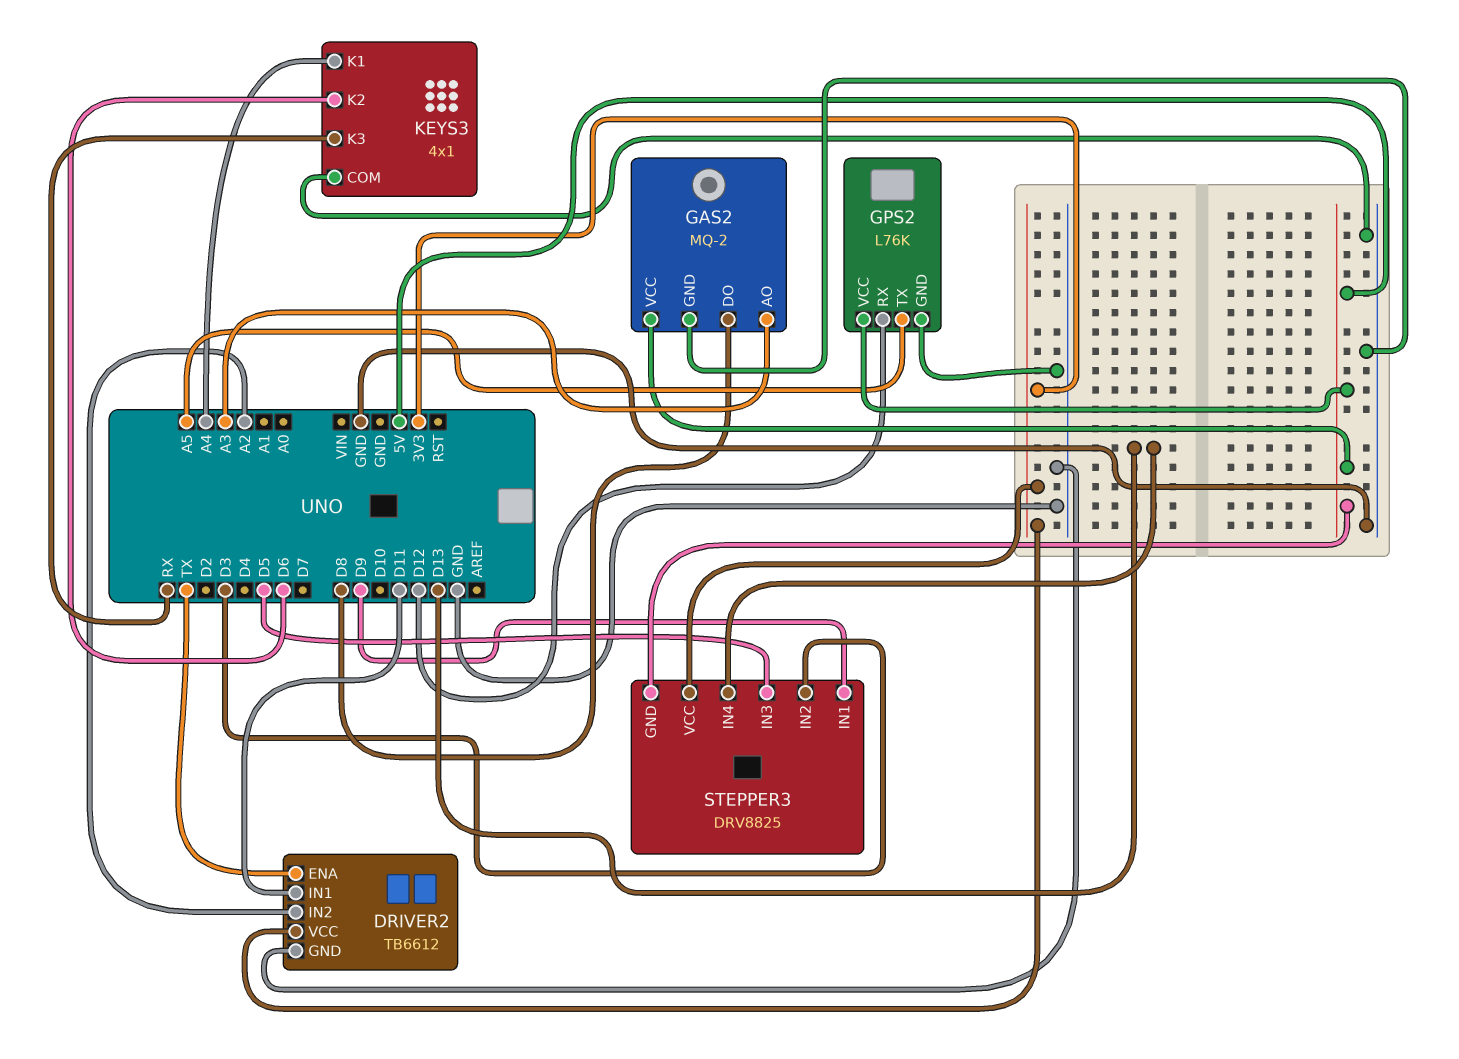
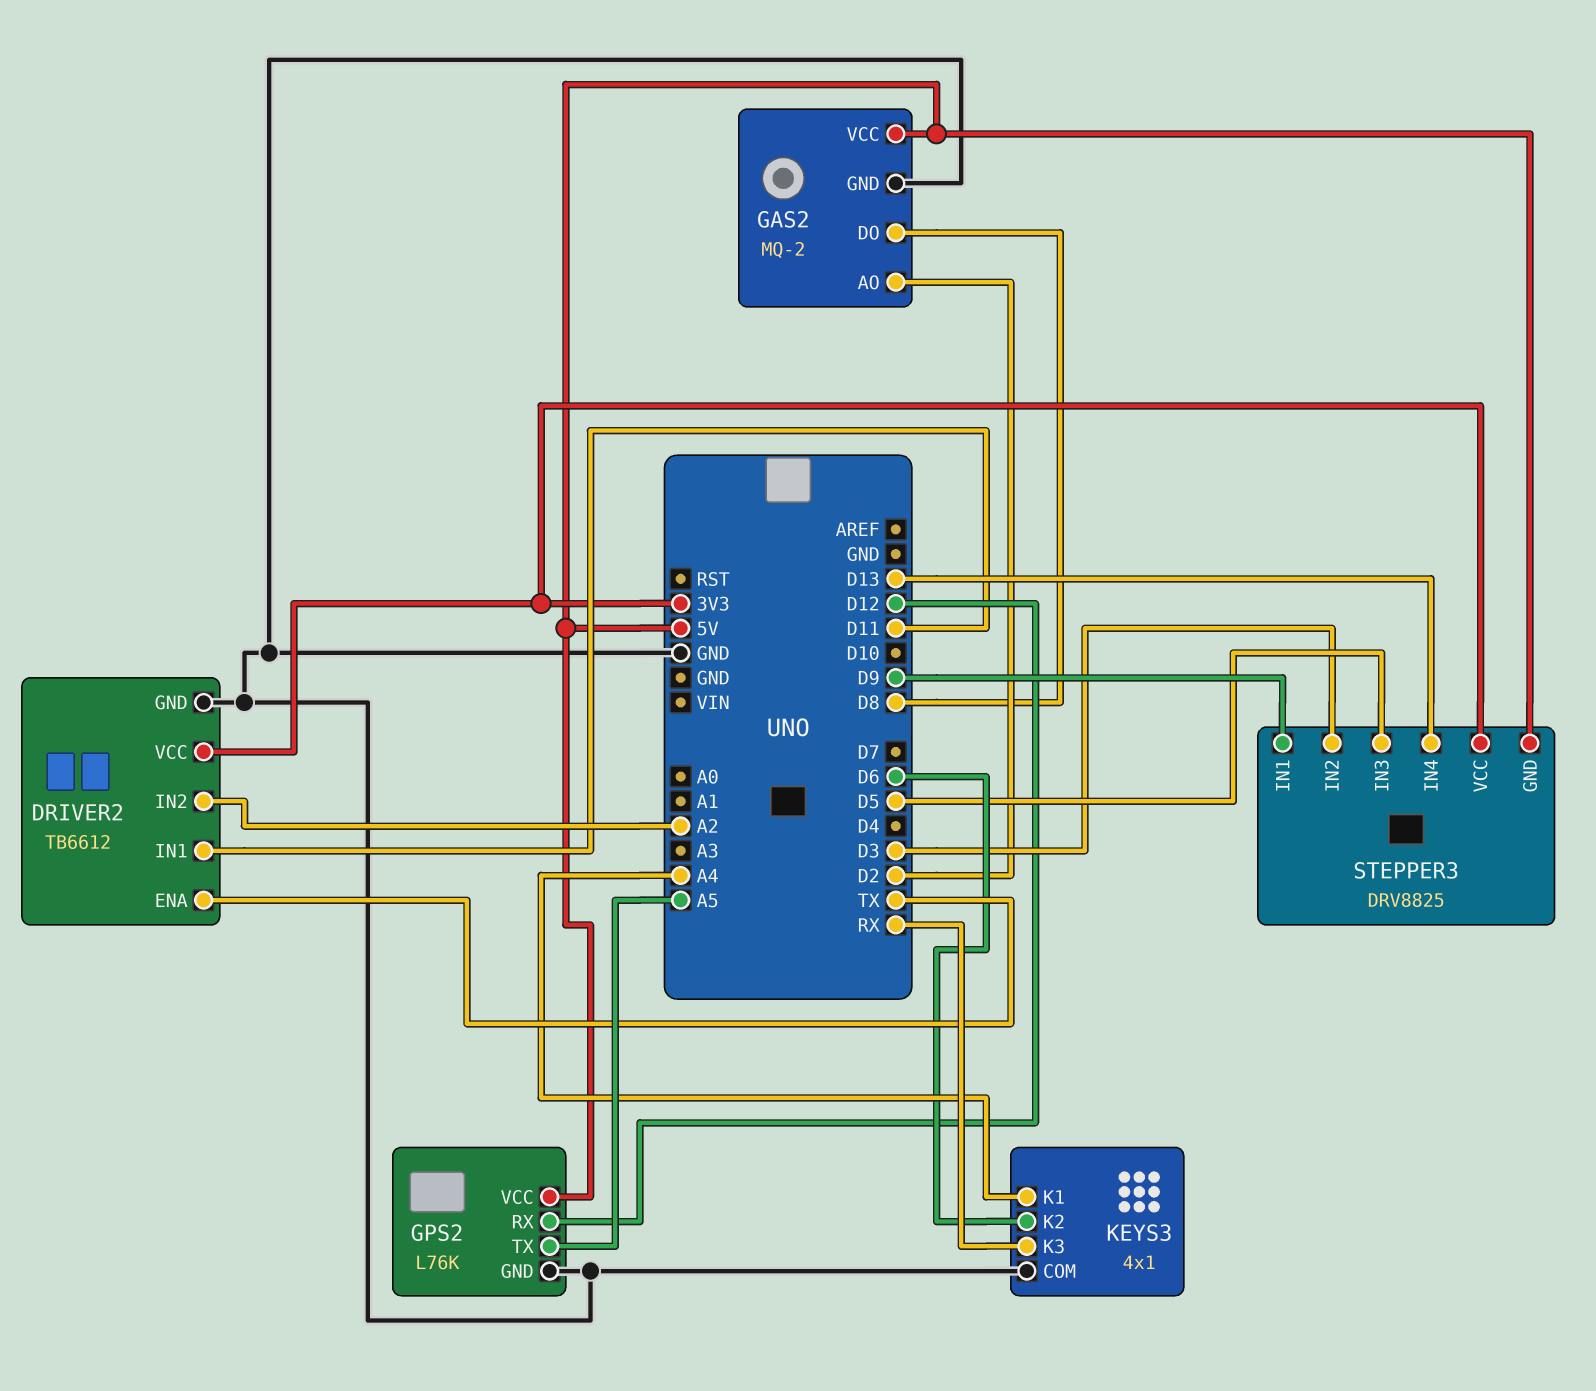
GAS2 pin AO: A3 -> D2

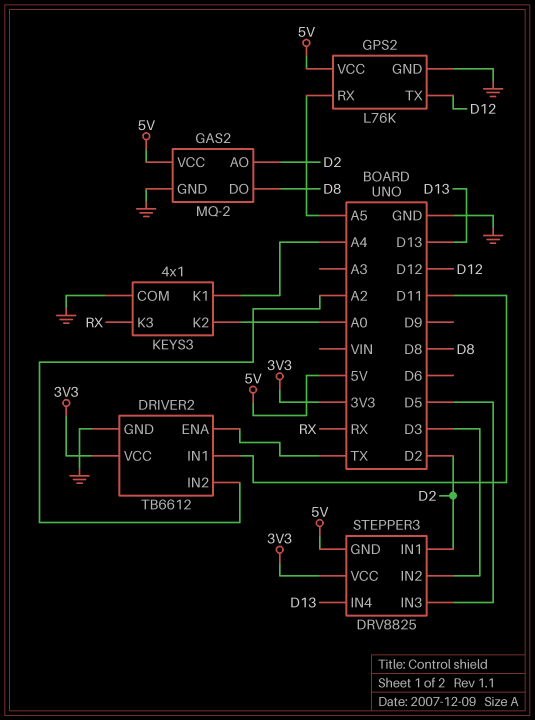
GPS2 pin RX: D12 -> A5
GPS2 pin TX: A5 -> D12
KEYS3 pin K2: D6 -> A0
STEPPER3 pin IN1: D9 -> D2

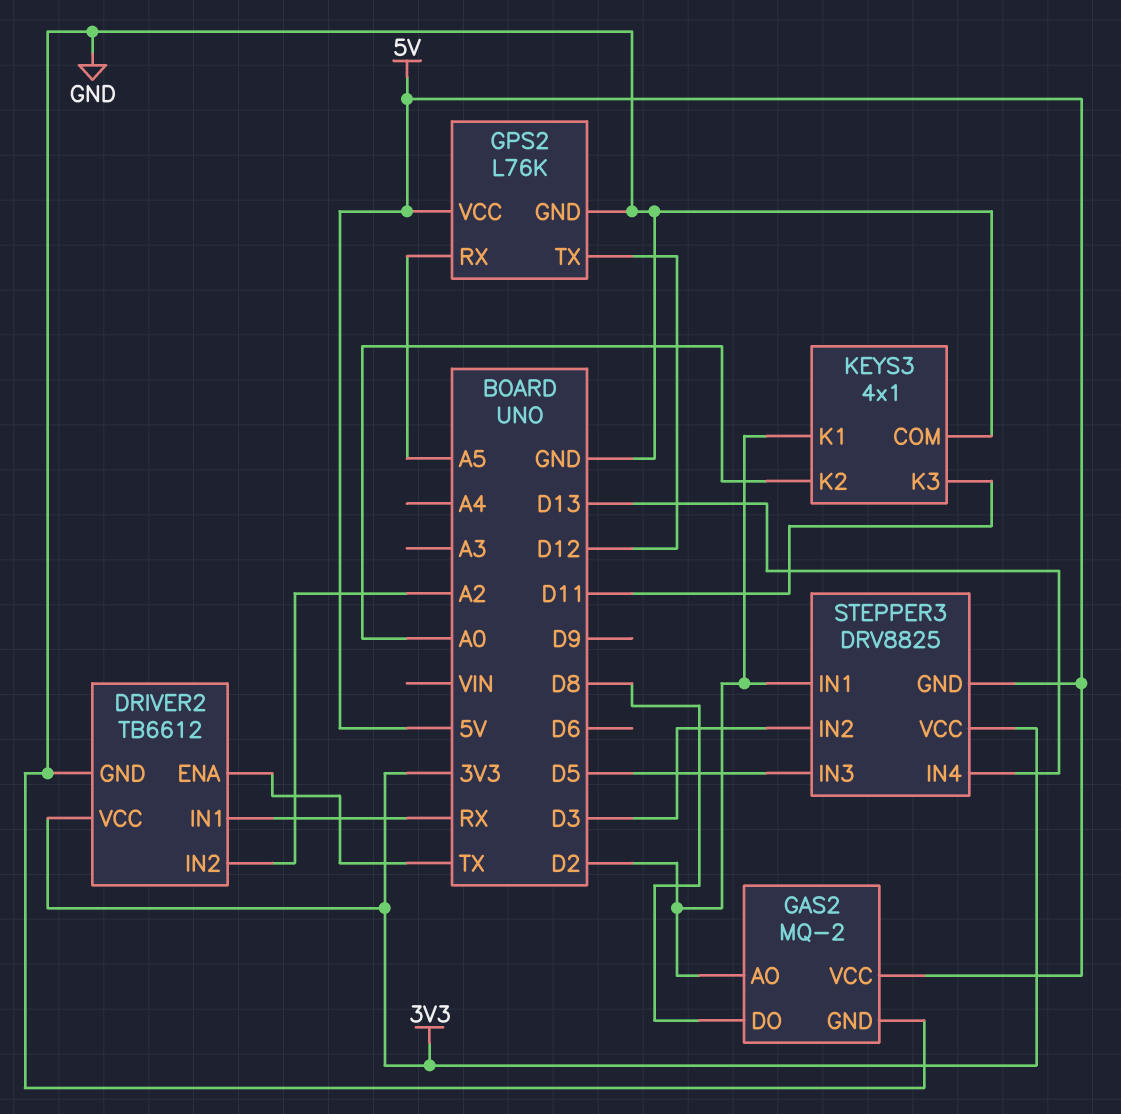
DRIVER2 pin IN1: D11 -> RX
KEYS3 pin K1: A4 -> D2
KEYS3 pin K3: RX -> D11

